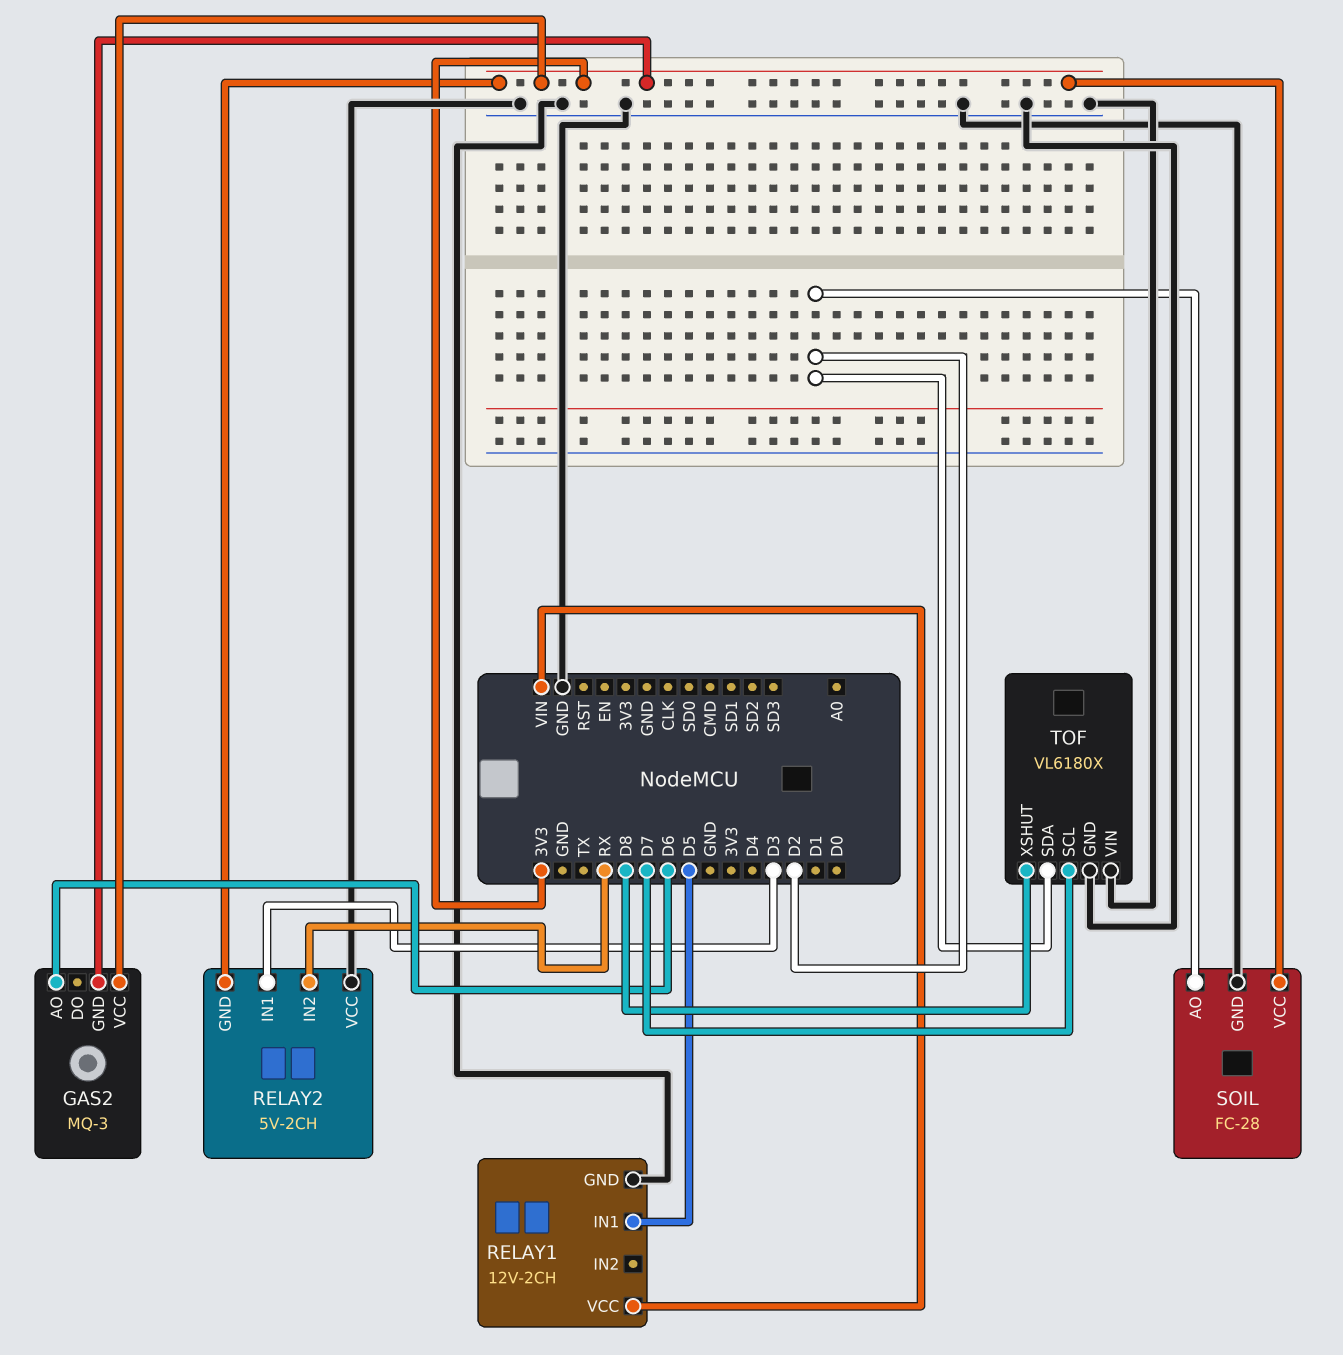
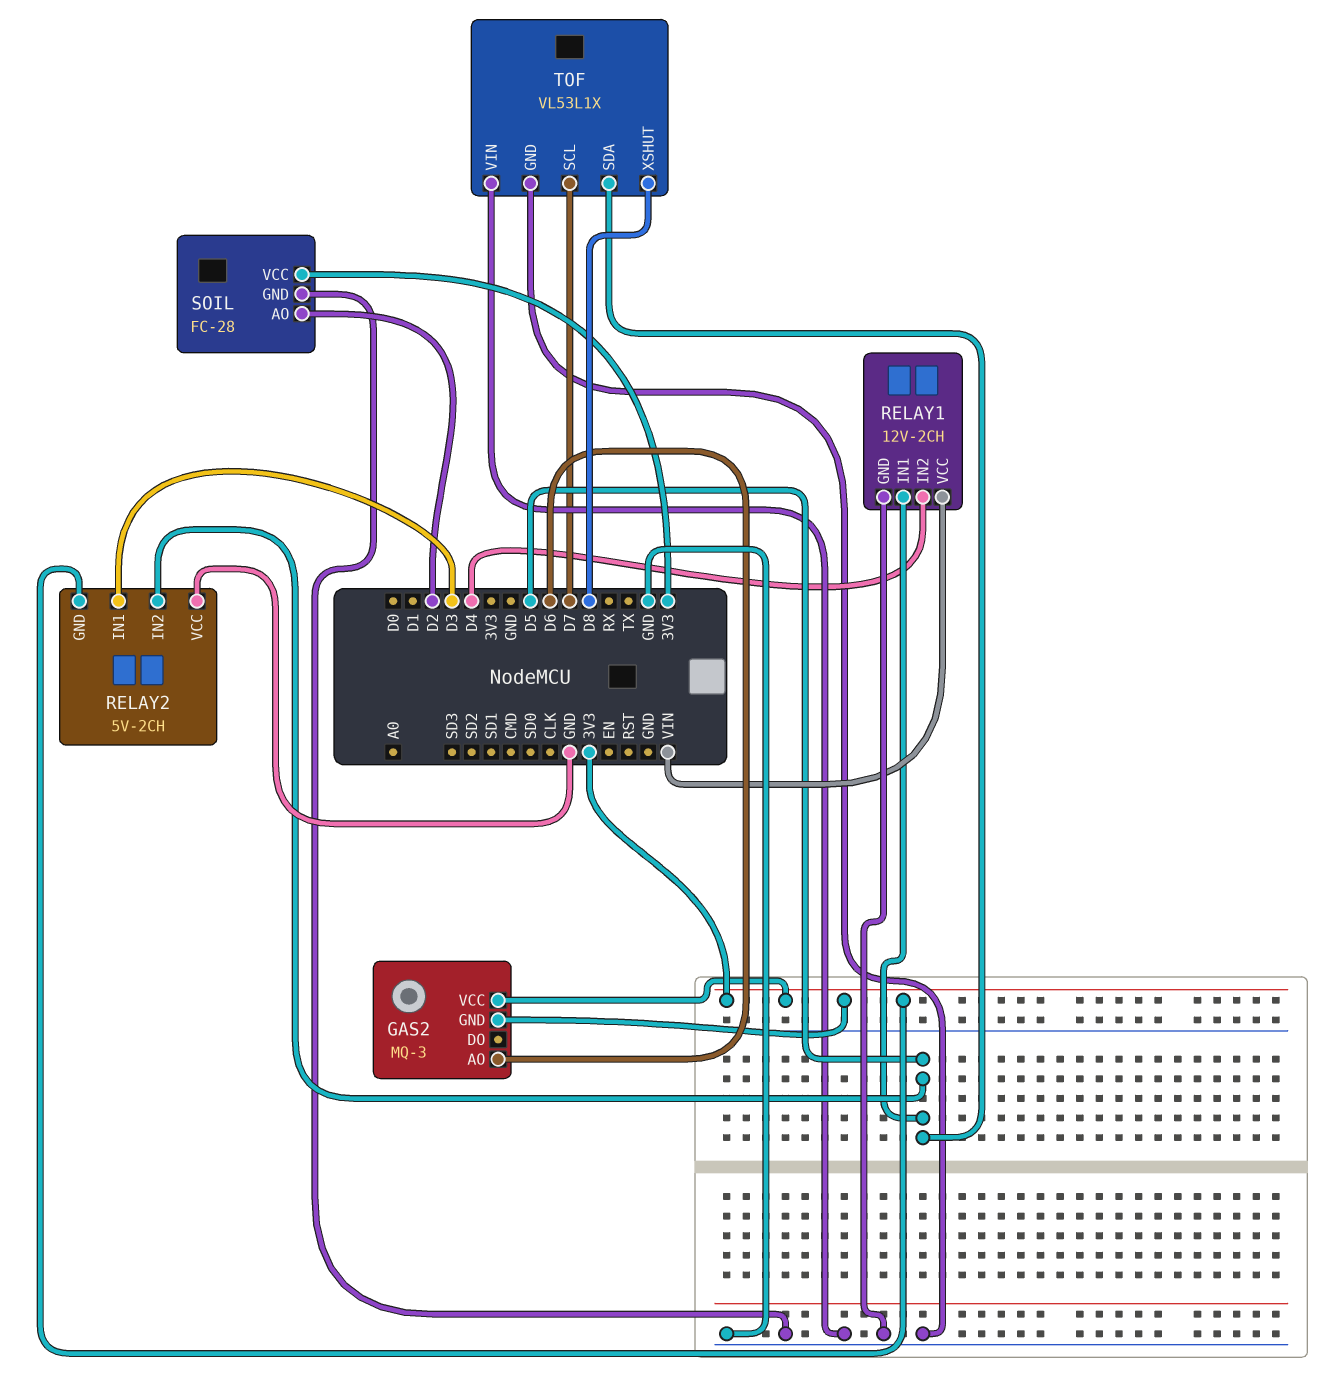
RELAY1 pin IN2: none -> D4
RELAY2 pin IN2: RX -> D5
TOF: VL6180X -> VL53L1X
TOF pin SDA: D2 -> D5

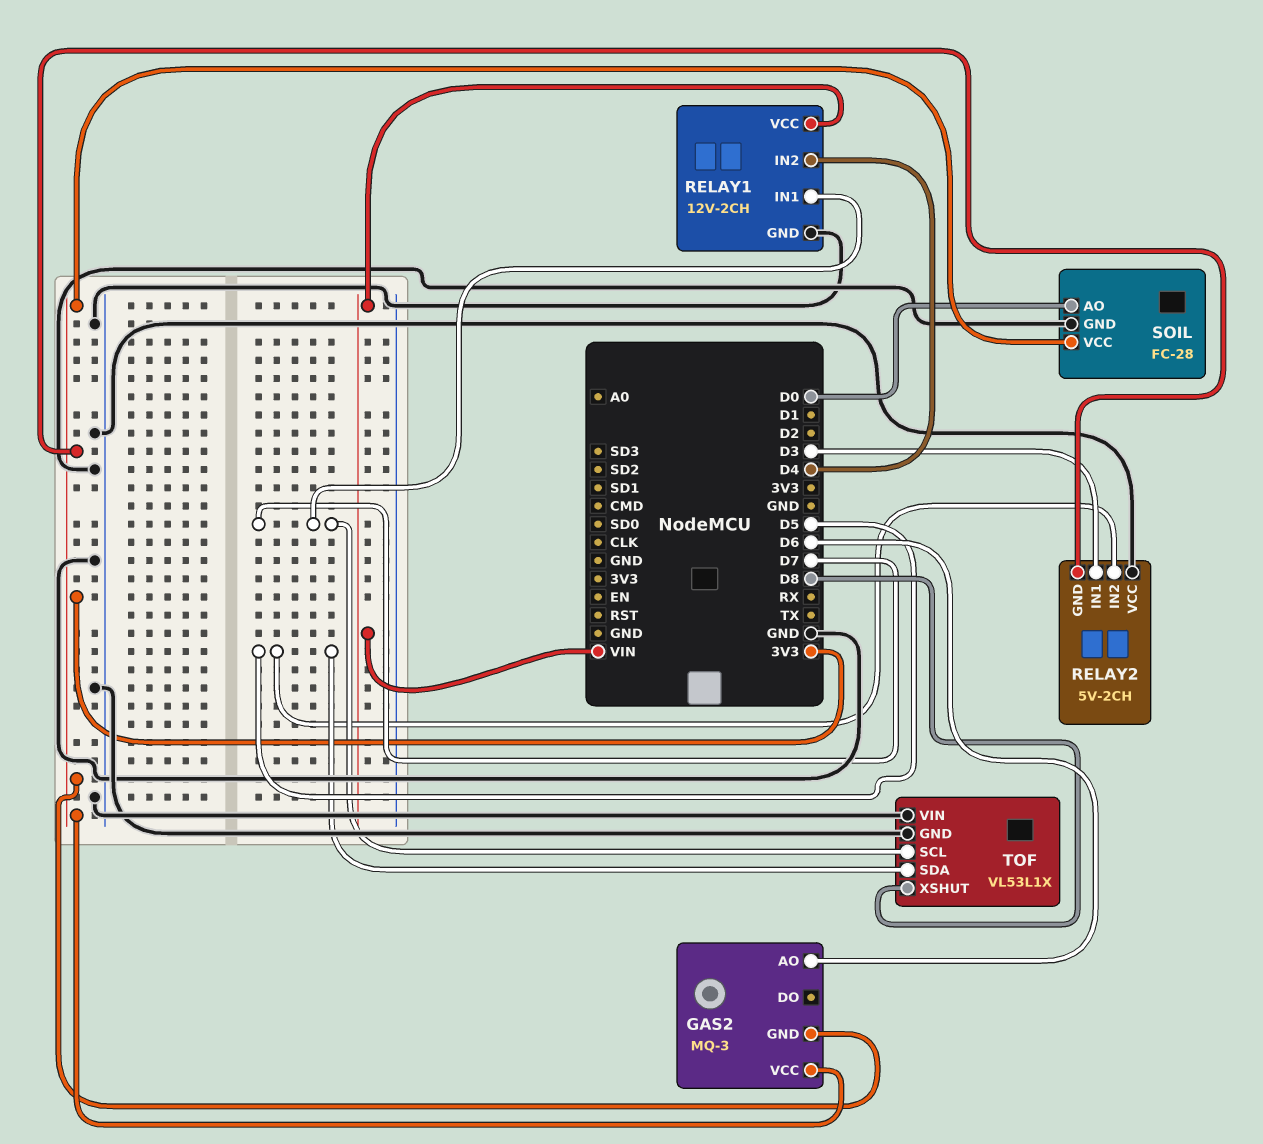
RELAY1 pin IN1: D5 -> D7
SOIL pin AO: D2 -> D0

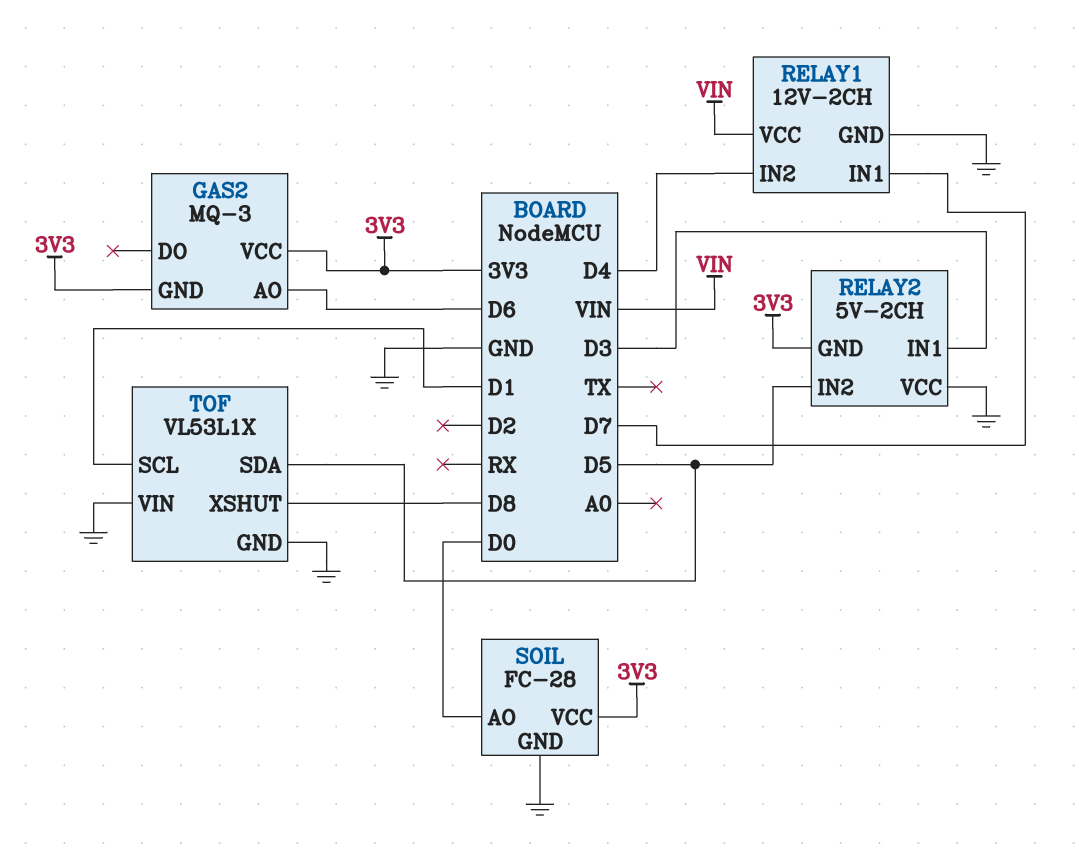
TOF pin SCL: D7 -> D1

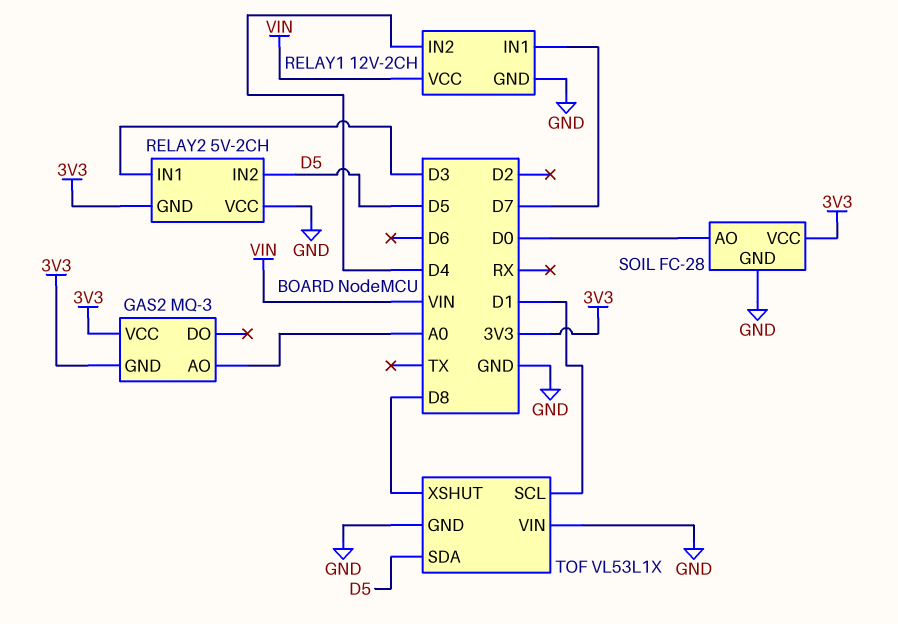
GAS2 pin AO: D6 -> A0

